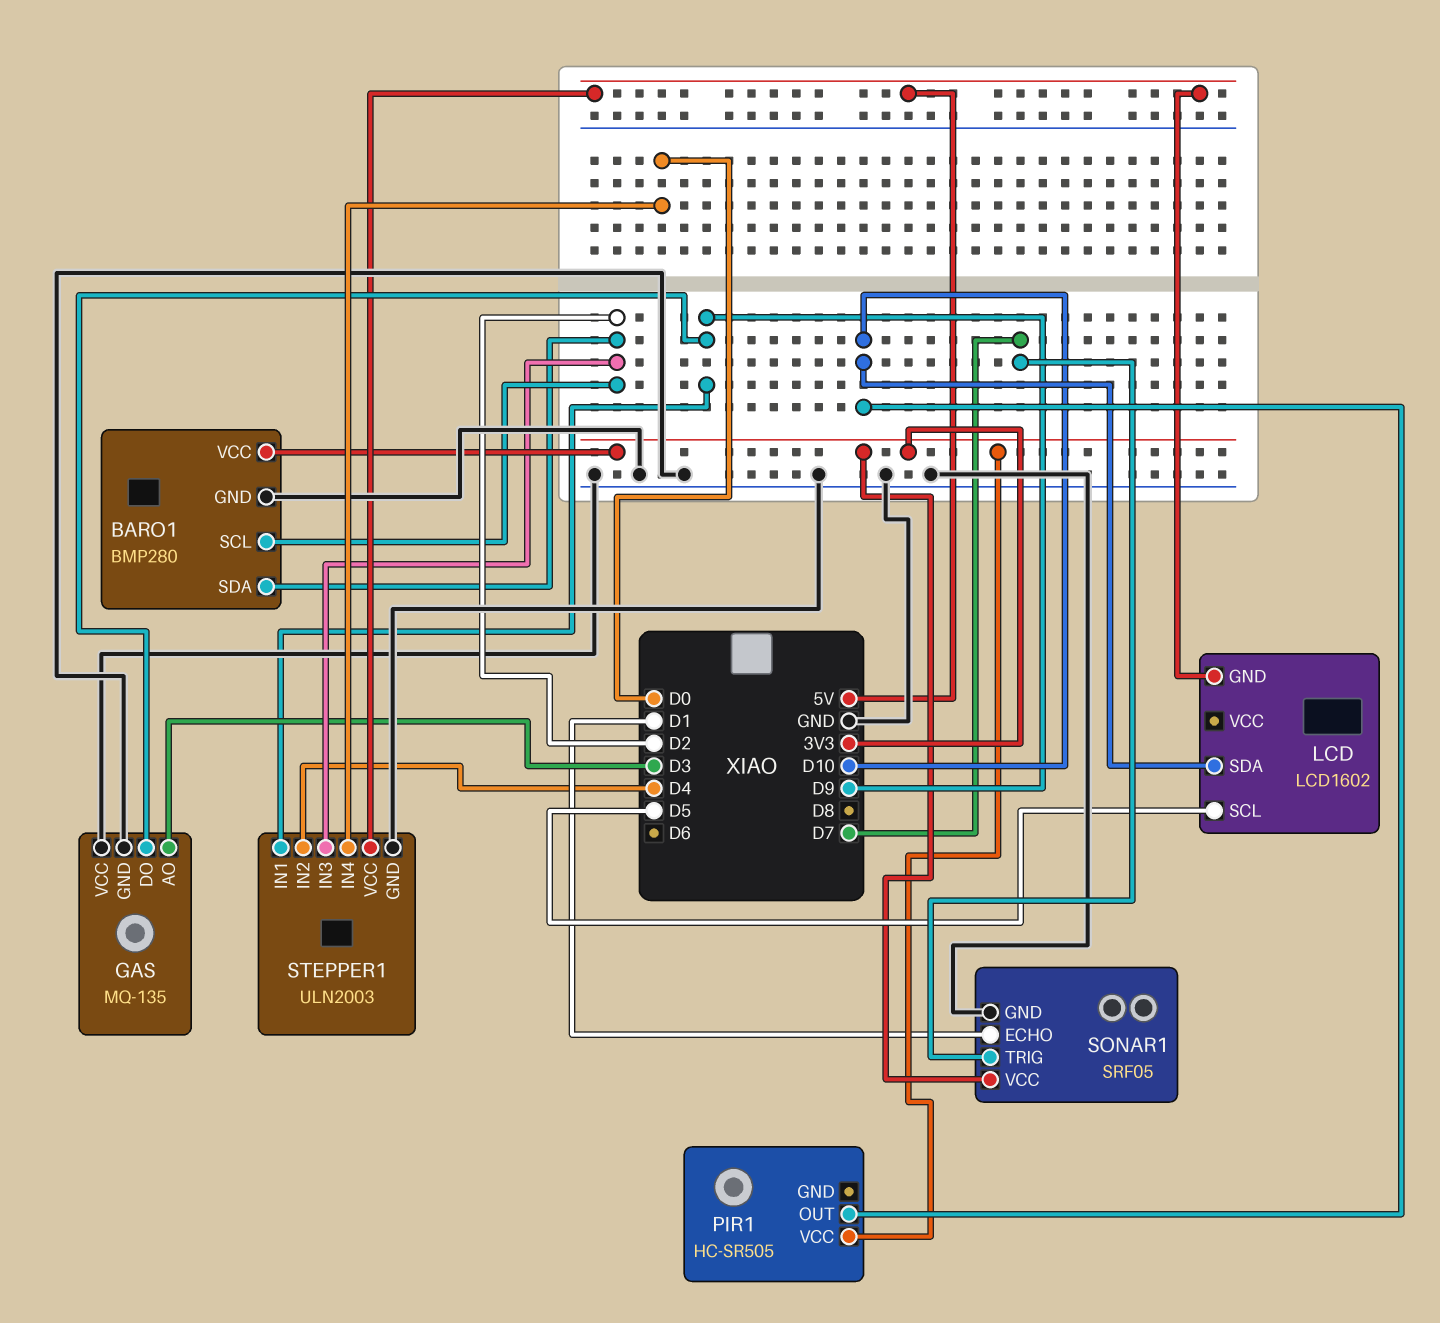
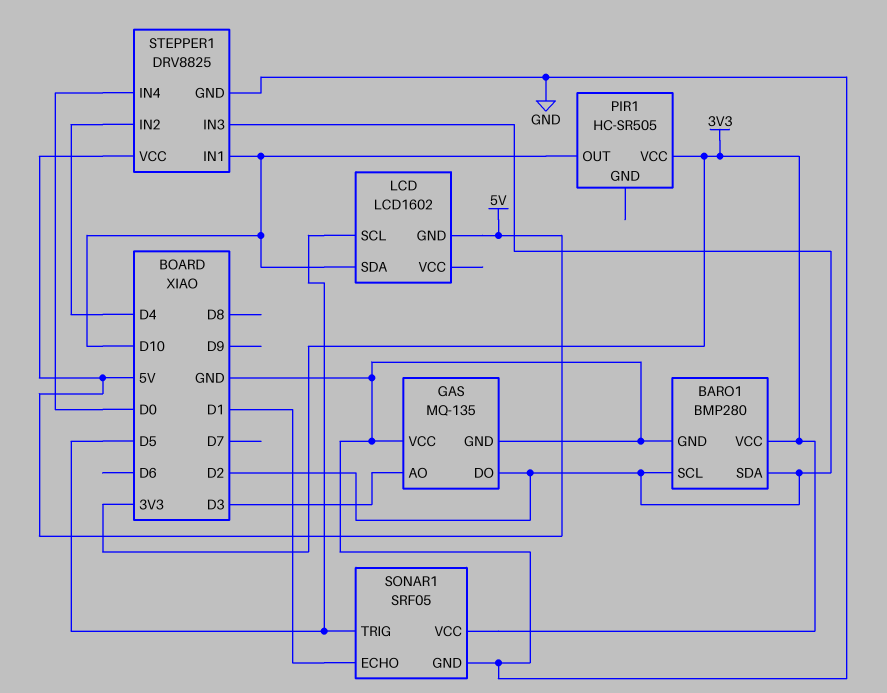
GAS pin DO: D9 -> D2
SONAR1 pin TRIG: D7 -> D5
STEPPER1: ULN2003 -> DRV8825
STEPPER1 pin IN1: D9 -> D10

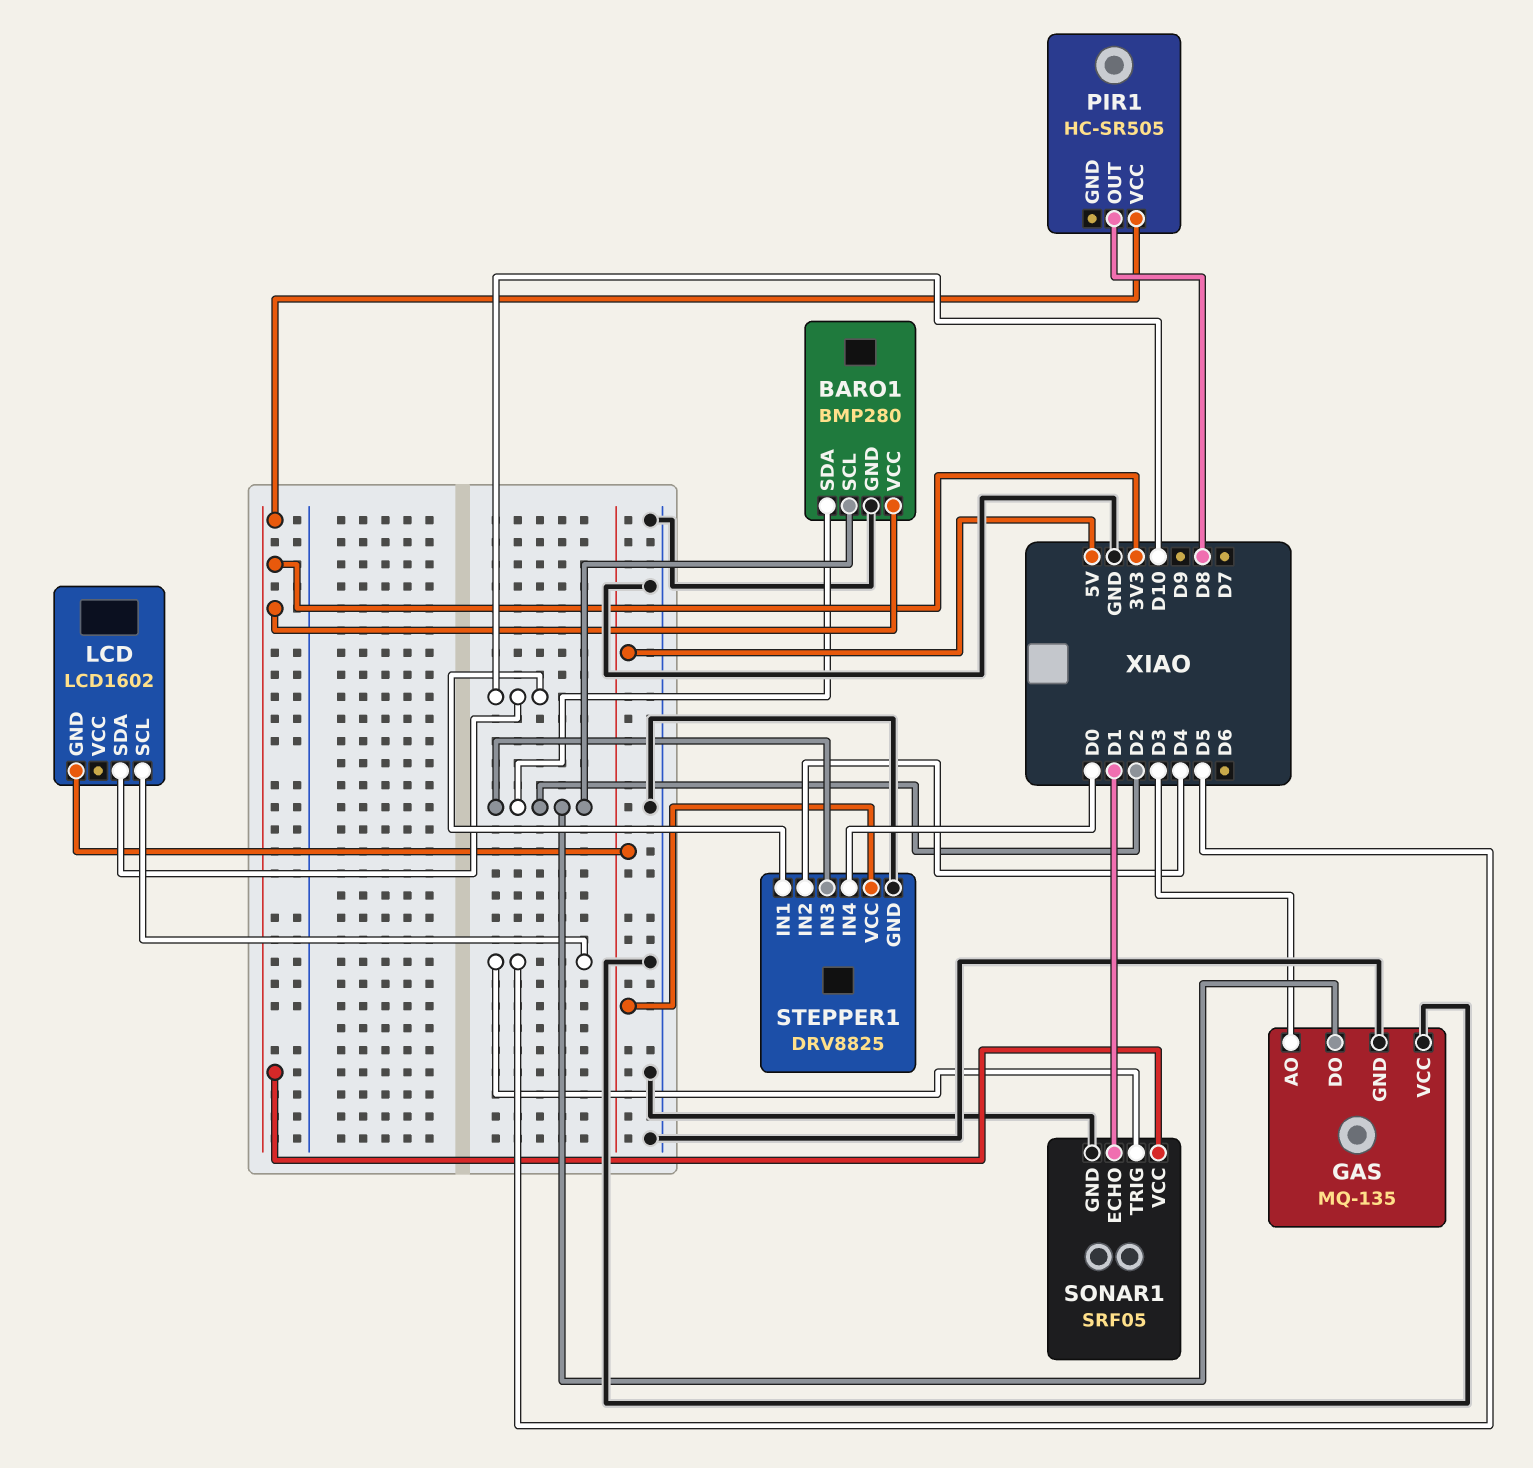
PIR1 pin OUT: D10 -> D8

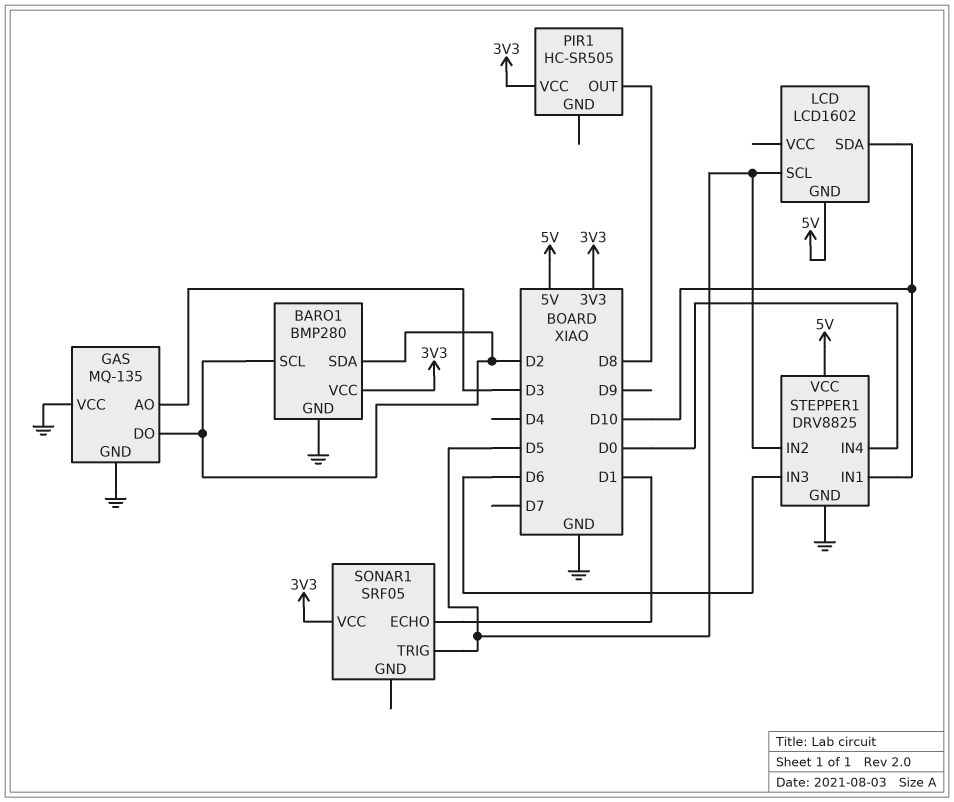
SONAR1 pin GND: GND -> none
STEPPER1 pin IN2: D4 -> D5
STEPPER1 pin IN3: D2 -> D6

